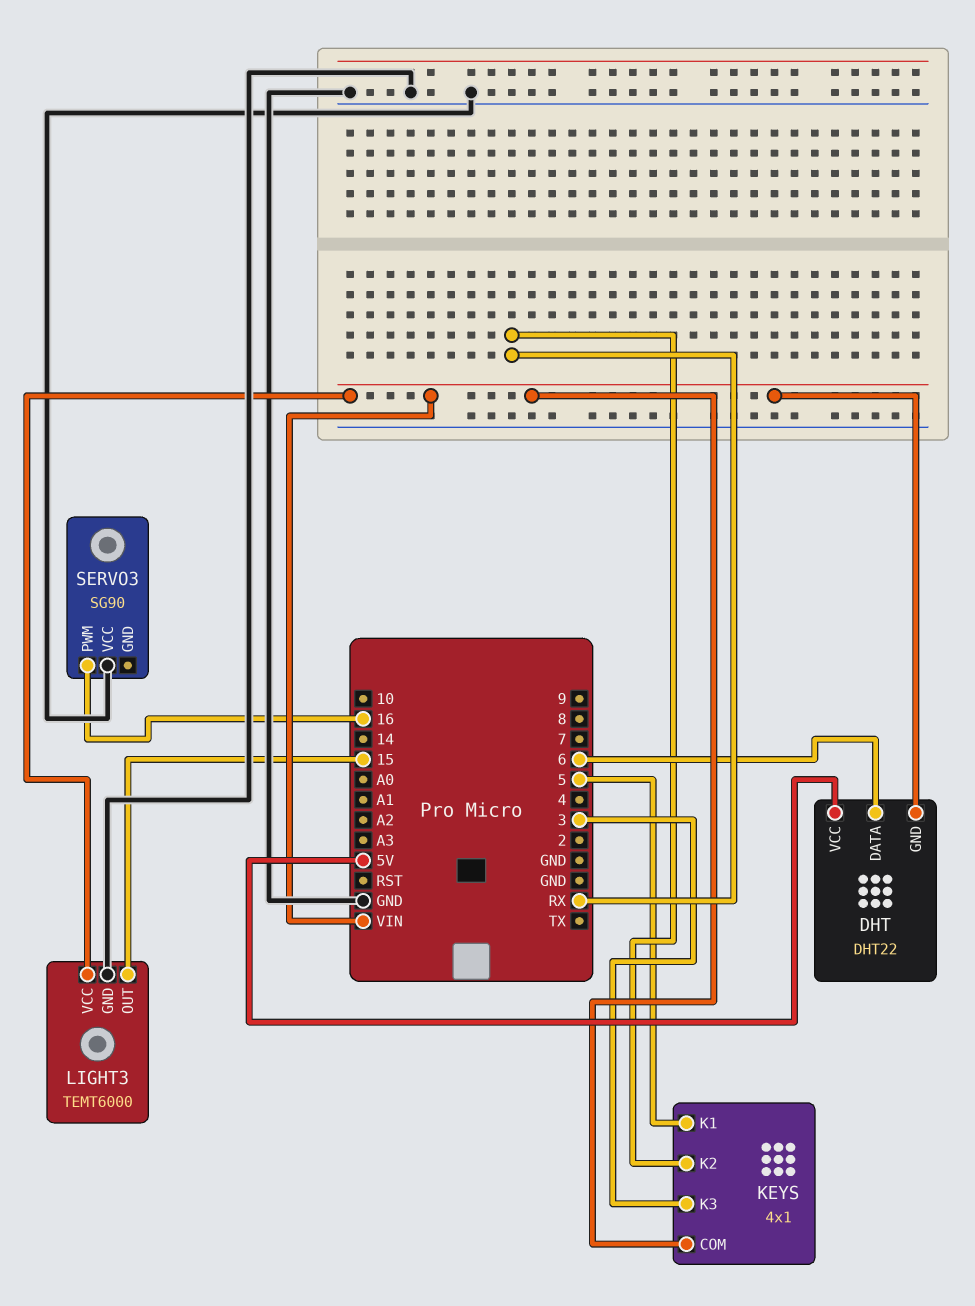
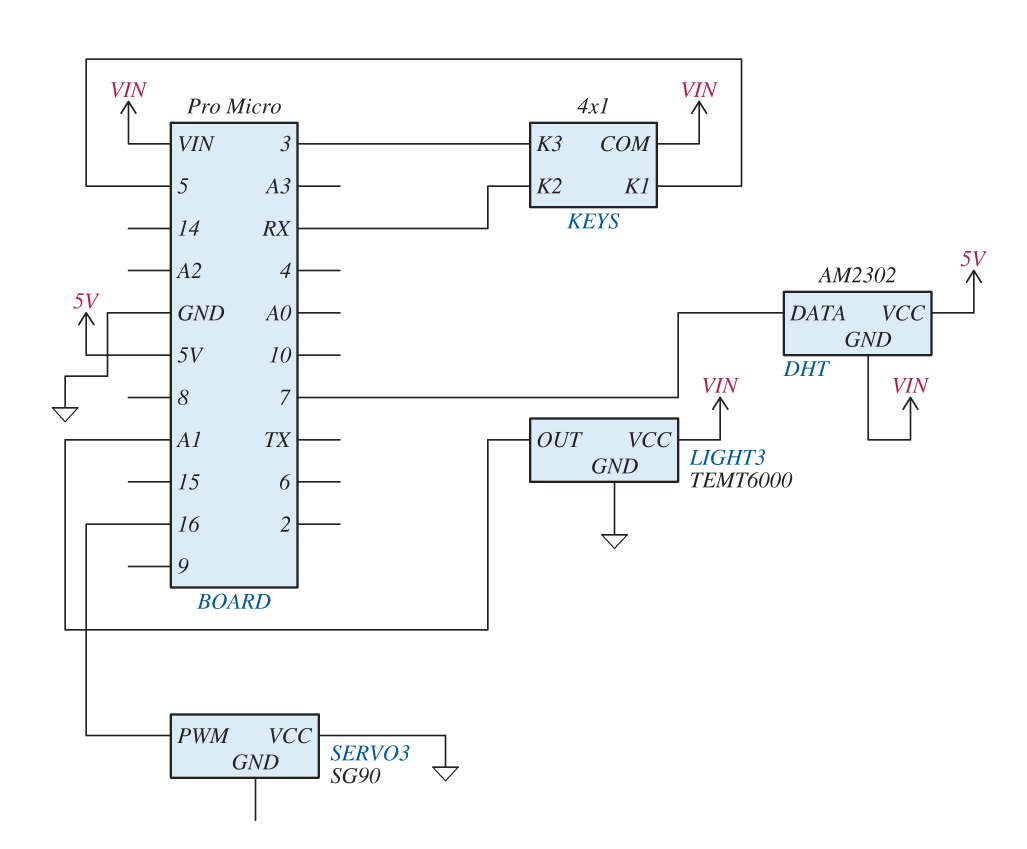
DHT: DHT22 -> AM2302
DHT pin DATA: 6 -> 7
LIGHT3 pin OUT: 15 -> A1

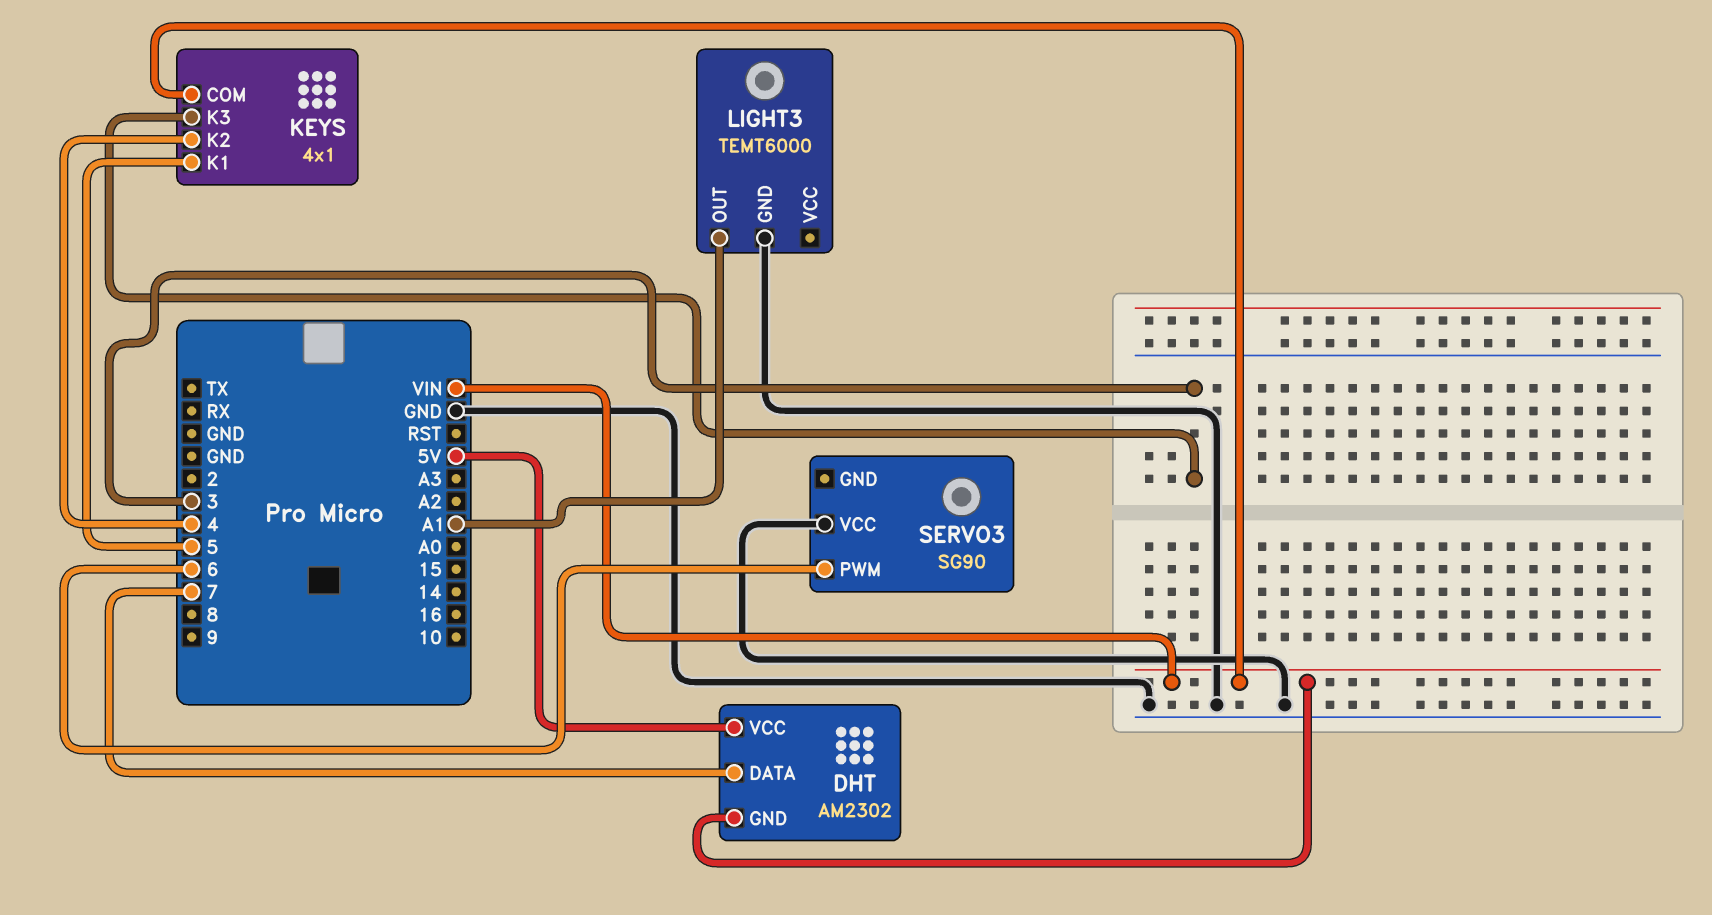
KEYS pin K2: RX -> 4
LIGHT3 pin VCC: VIN -> none
SERVO3 pin PWM: 16 -> 6

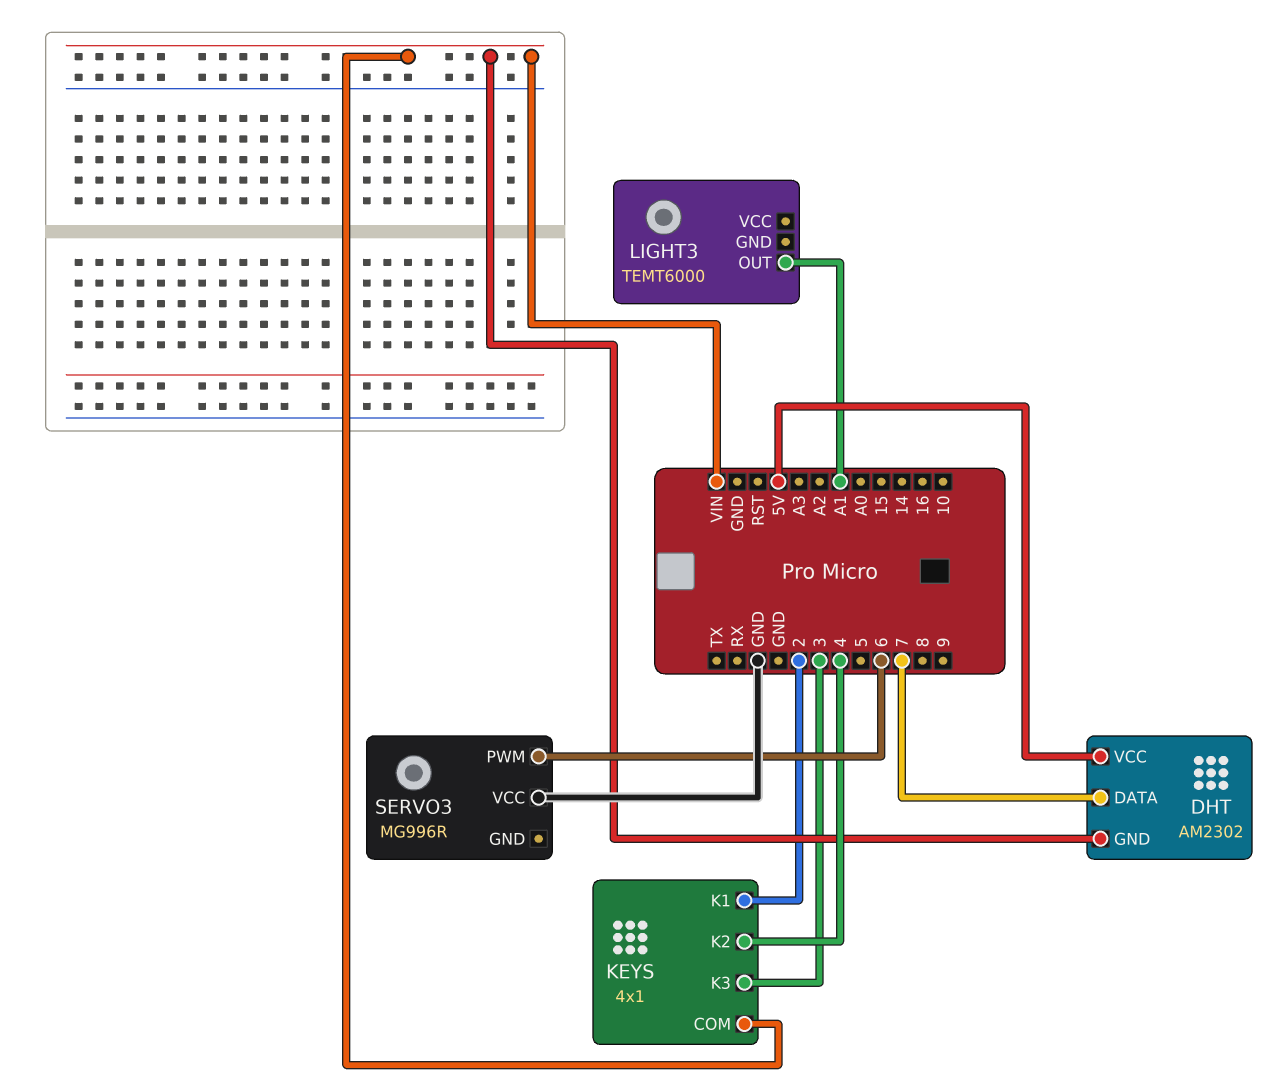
KEYS pin K1: 5 -> 2
LIGHT3 pin GND: GND -> none
SERVO3: SG90 -> MG996R

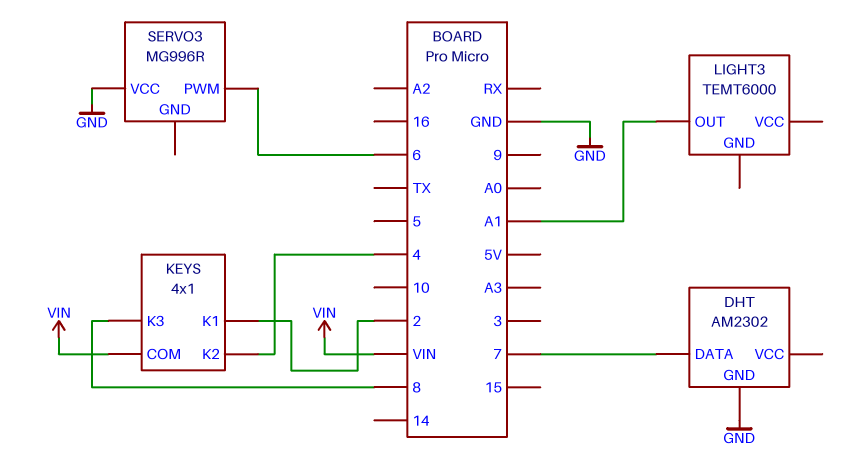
DHT pin GND: VIN -> GND
DHT pin VCC: 5V -> none
KEYS pin K3: 3 -> 8

